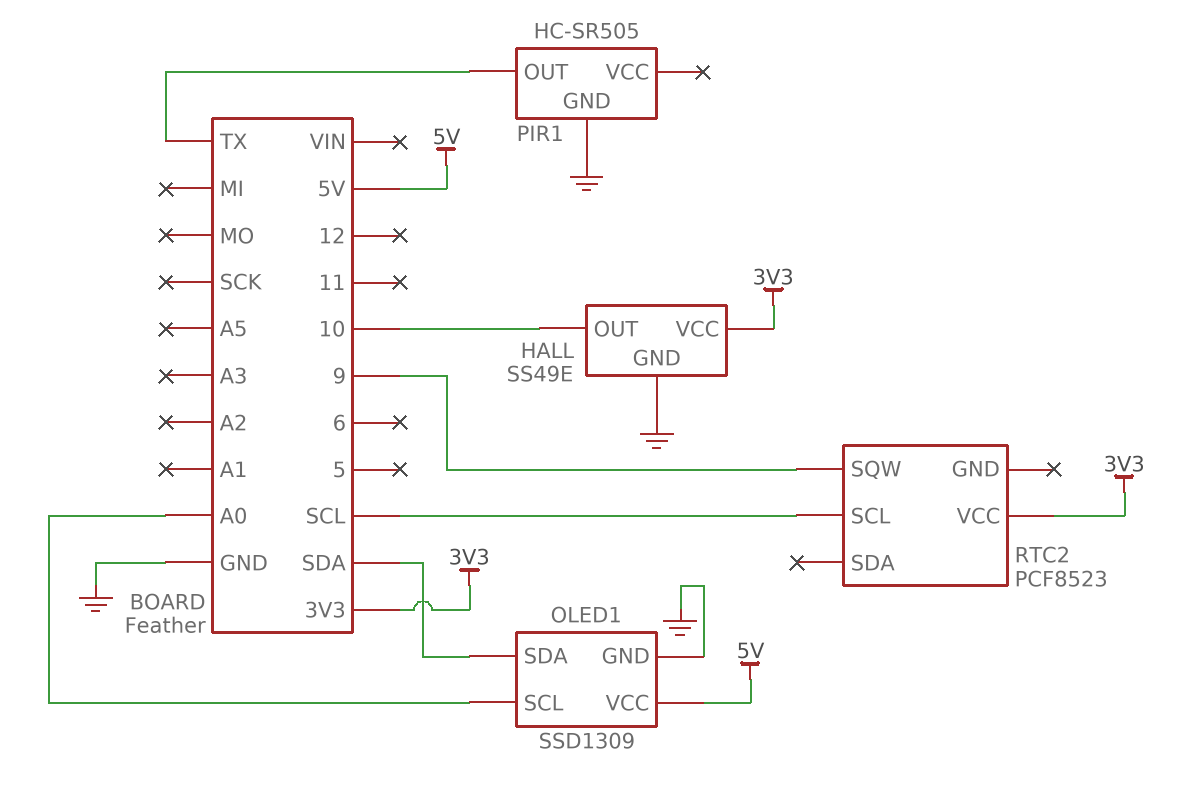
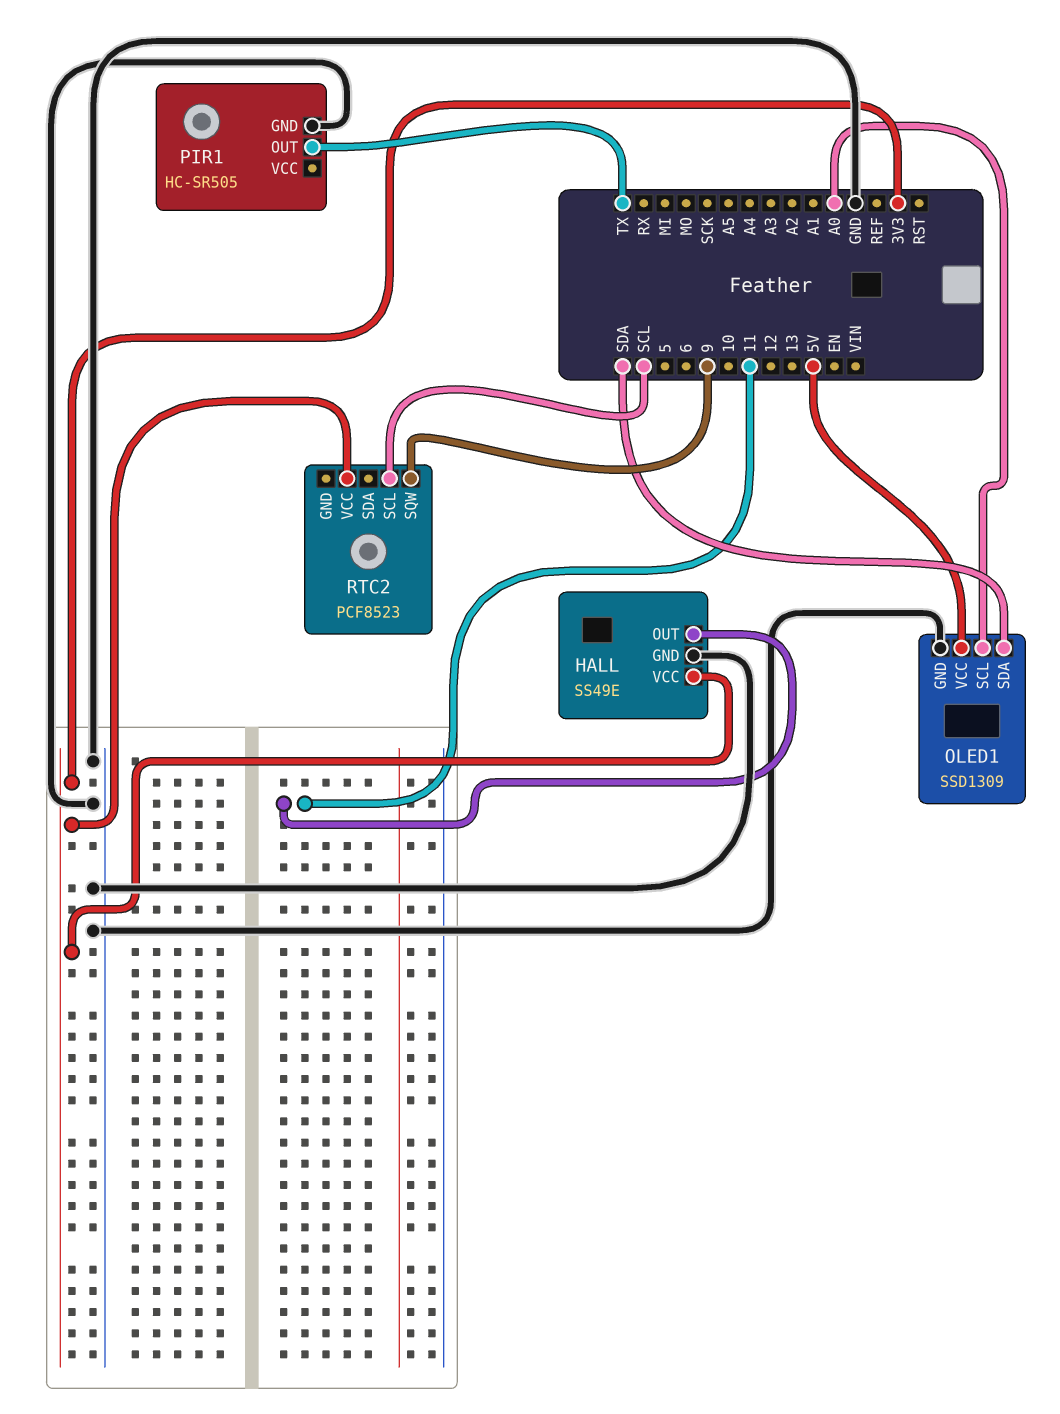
HALL pin OUT: 10 -> 11

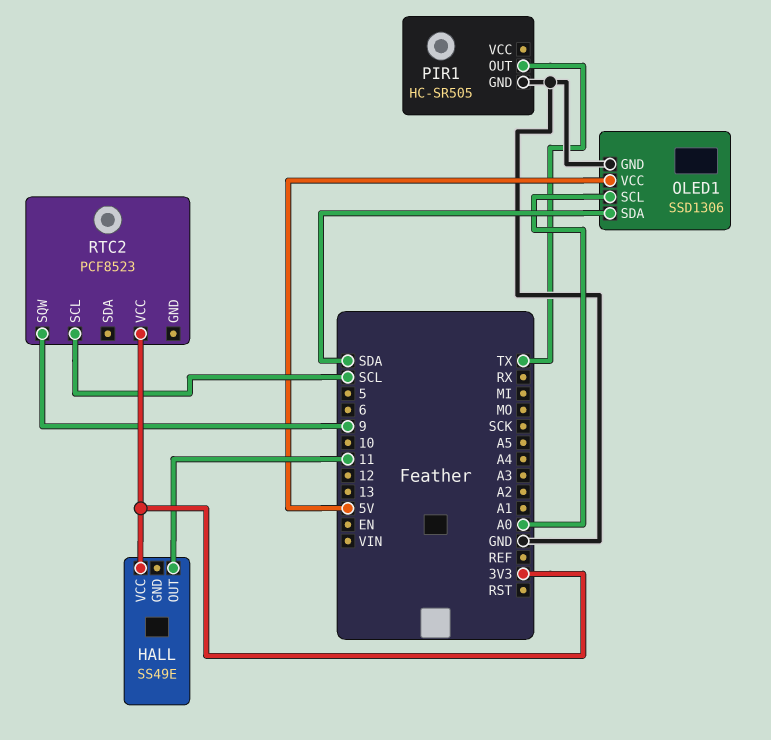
HALL pin GND: GND -> none
OLED1: SSD1309 -> SSD1306

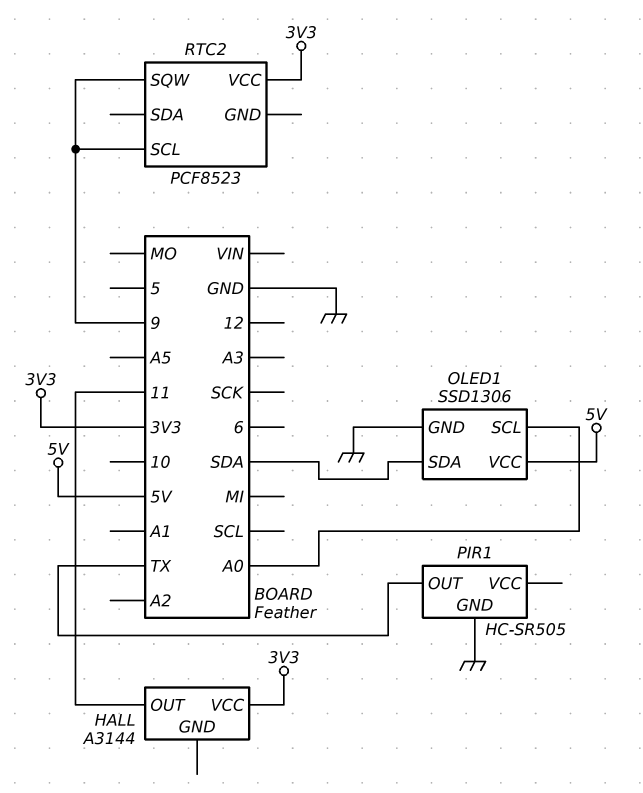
HALL: SS49E -> A3144
RTC2 pin SCL: SCL -> 9

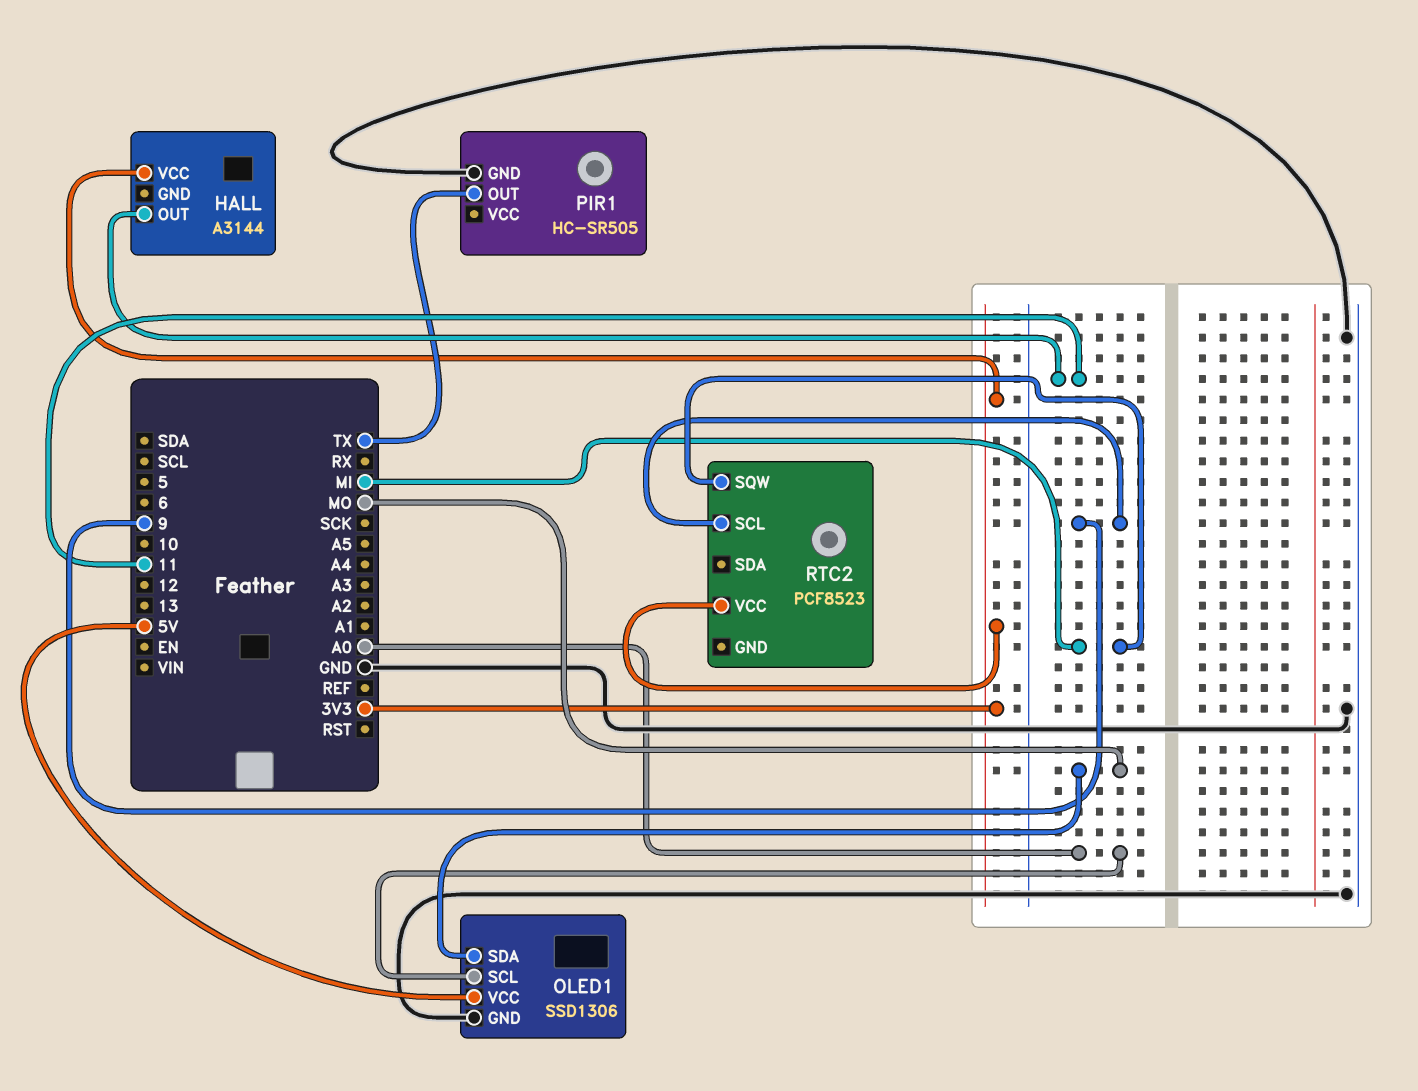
OLED1 pin SDA: SDA -> MO
RTC2 pin SQW: 9 -> MI

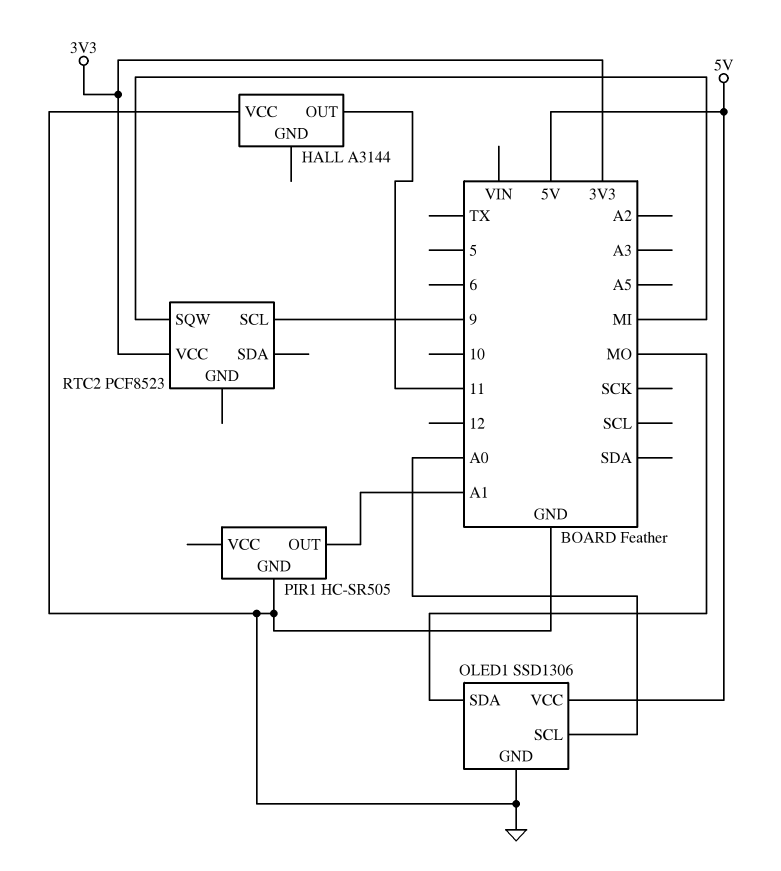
HALL pin VCC: 3V3 -> GND
PIR1 pin OUT: TX -> A1

